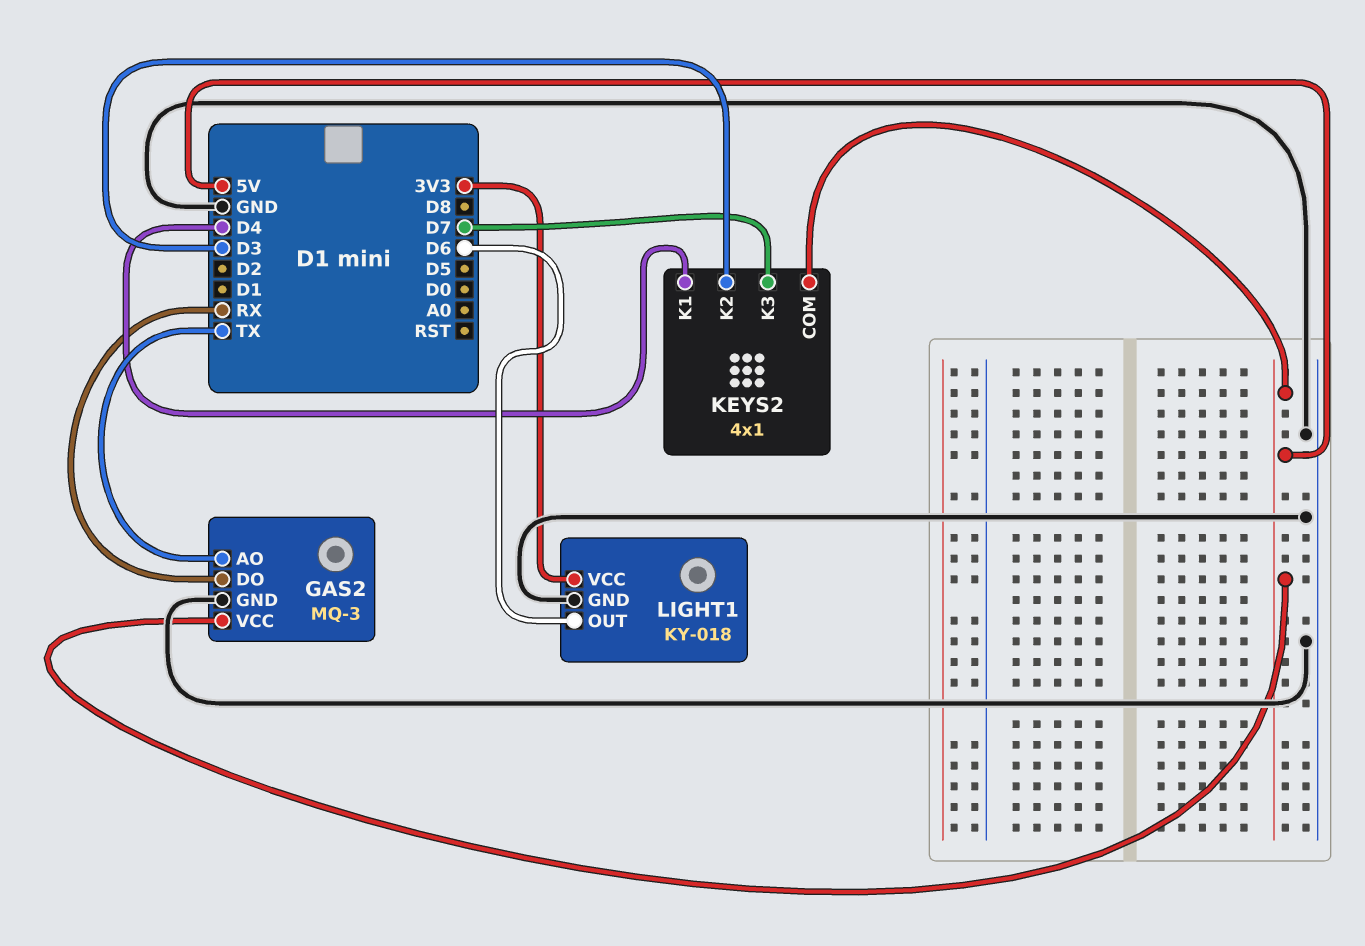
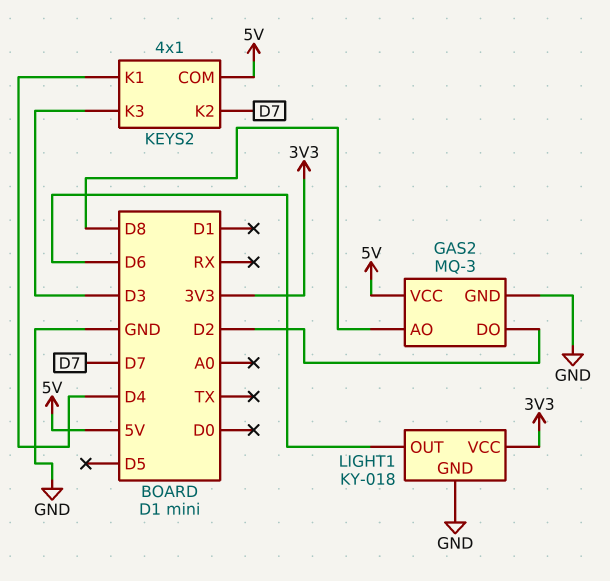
GAS2 pin AO: TX -> D8
GAS2 pin DO: RX -> D2
KEYS2 pin K2: D3 -> D7
KEYS2 pin K3: D7 -> D3

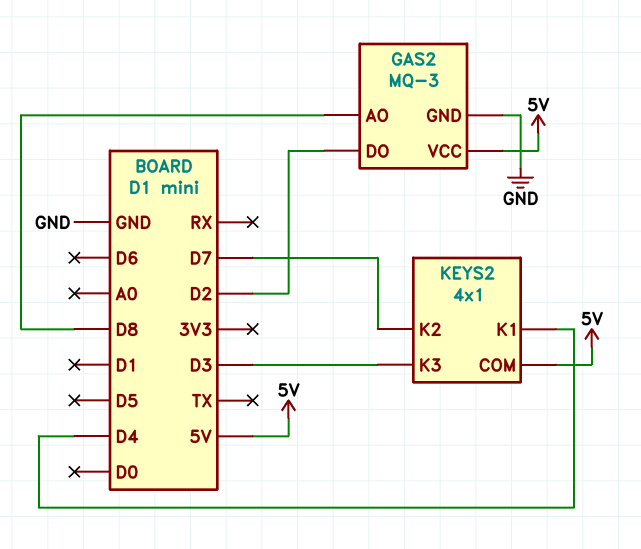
LIGHT1: KY-018 -> none
LIGHT1 pin GND: GND -> none
LIGHT1 pin OUT: D6 -> none
LIGHT1 pin VCC: 3V3 -> none

